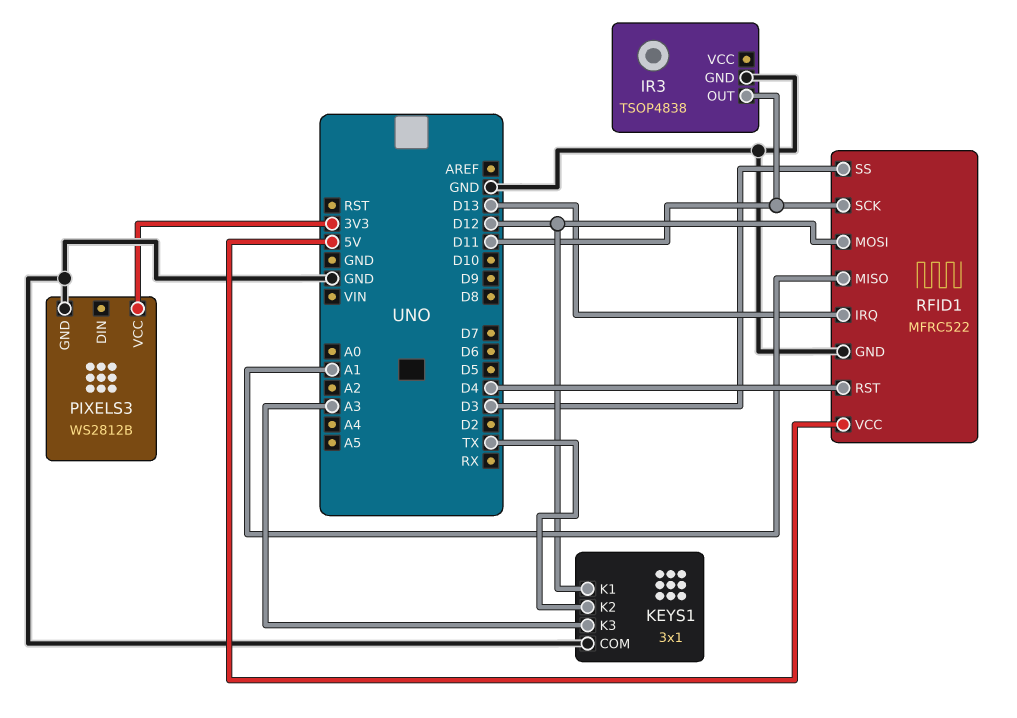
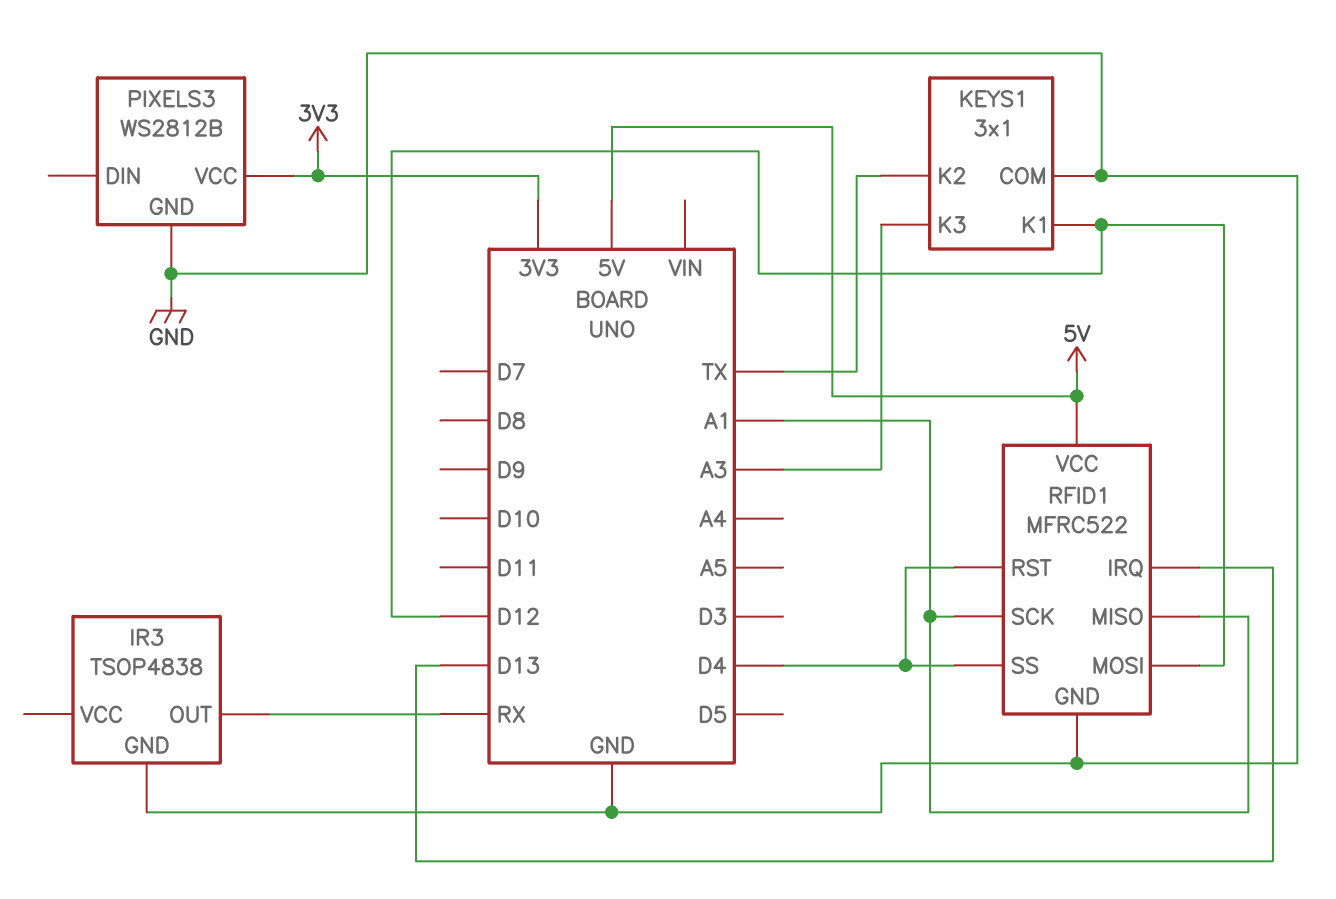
IR3 pin OUT: D11 -> RX
RFID1 pin SCK: D11 -> A1
RFID1 pin SS: D3 -> D4

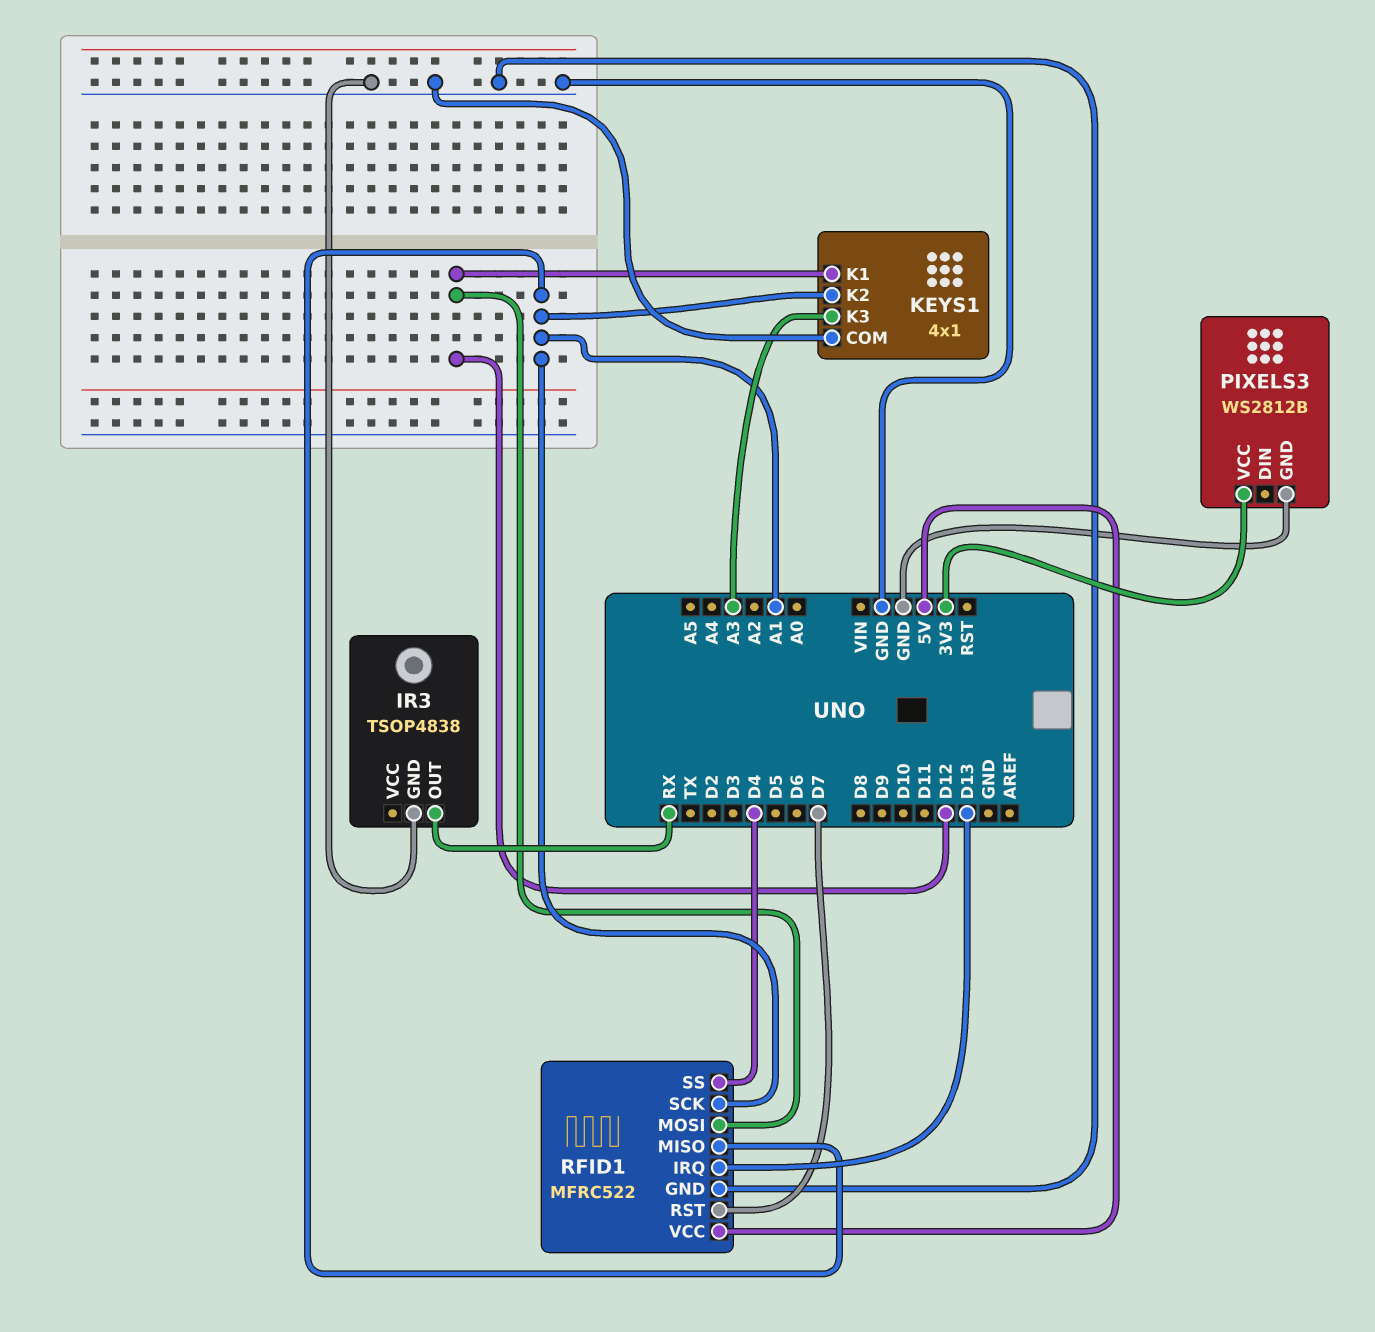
KEYS1: 3x1 -> 4x1
KEYS1 pin K2: TX -> A1
RFID1 pin RST: D4 -> D7

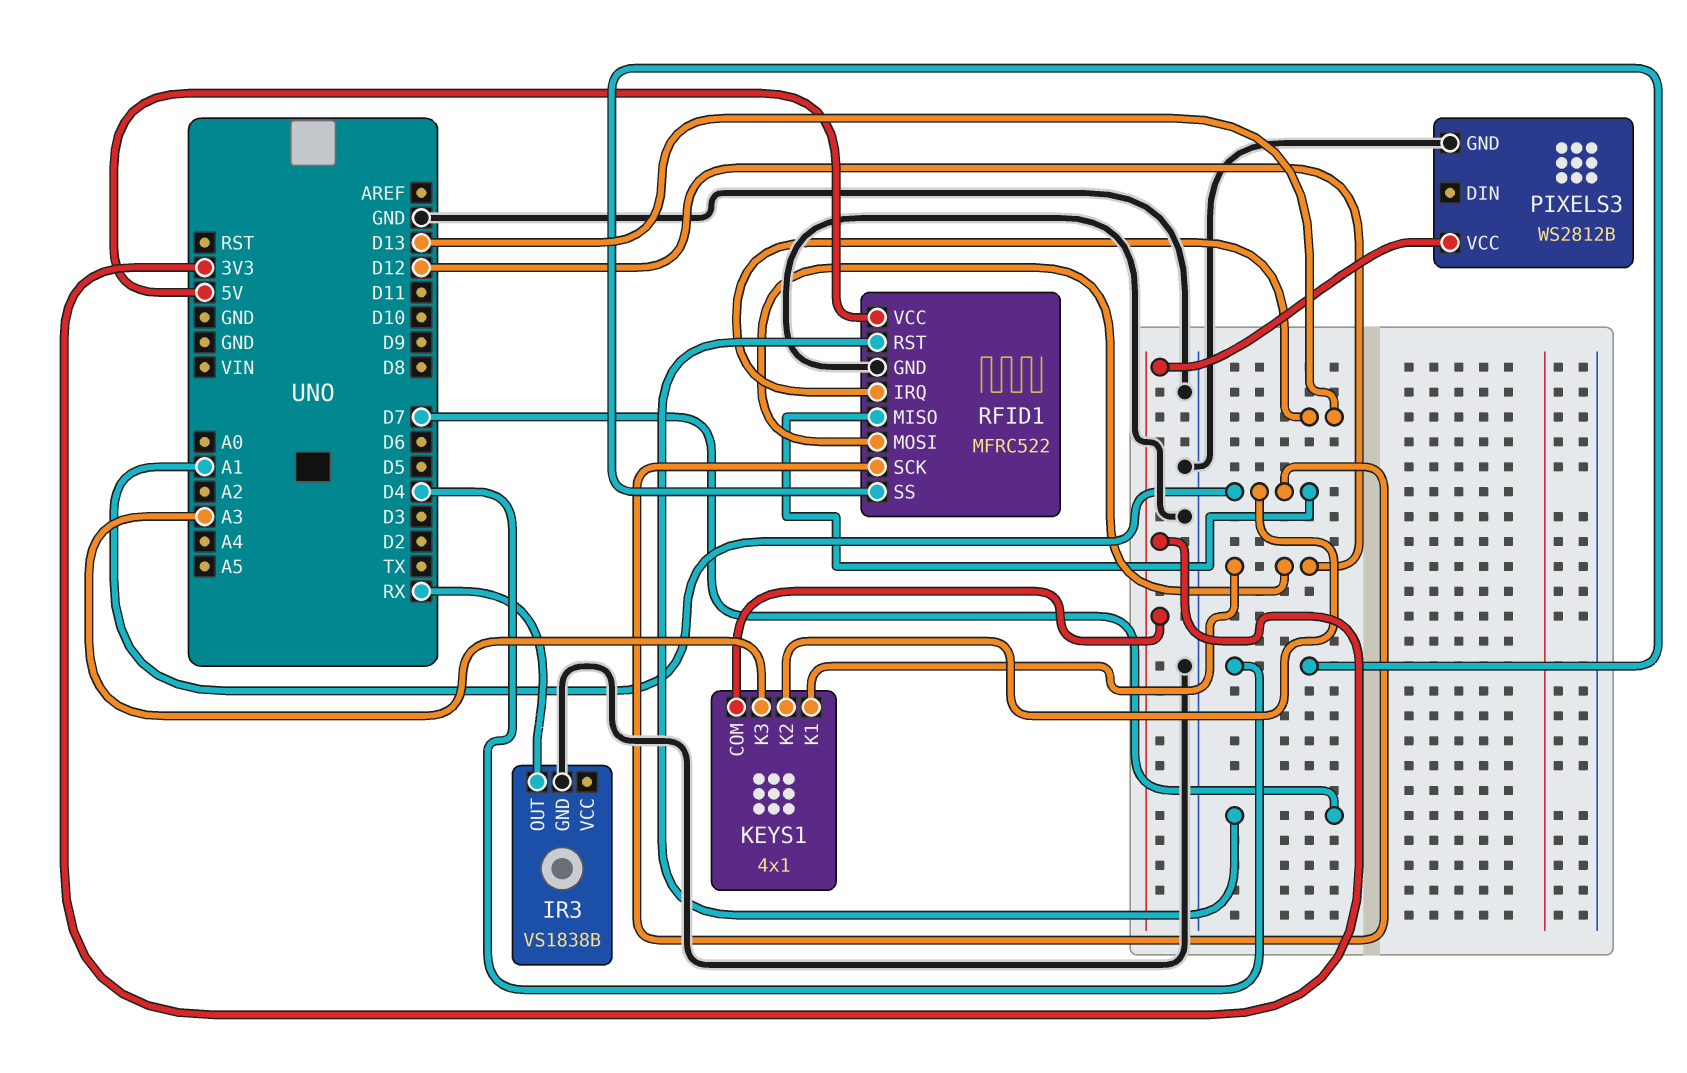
IR3: TSOP4838 -> VS1838B
KEYS1 pin COM: GND -> 3V3

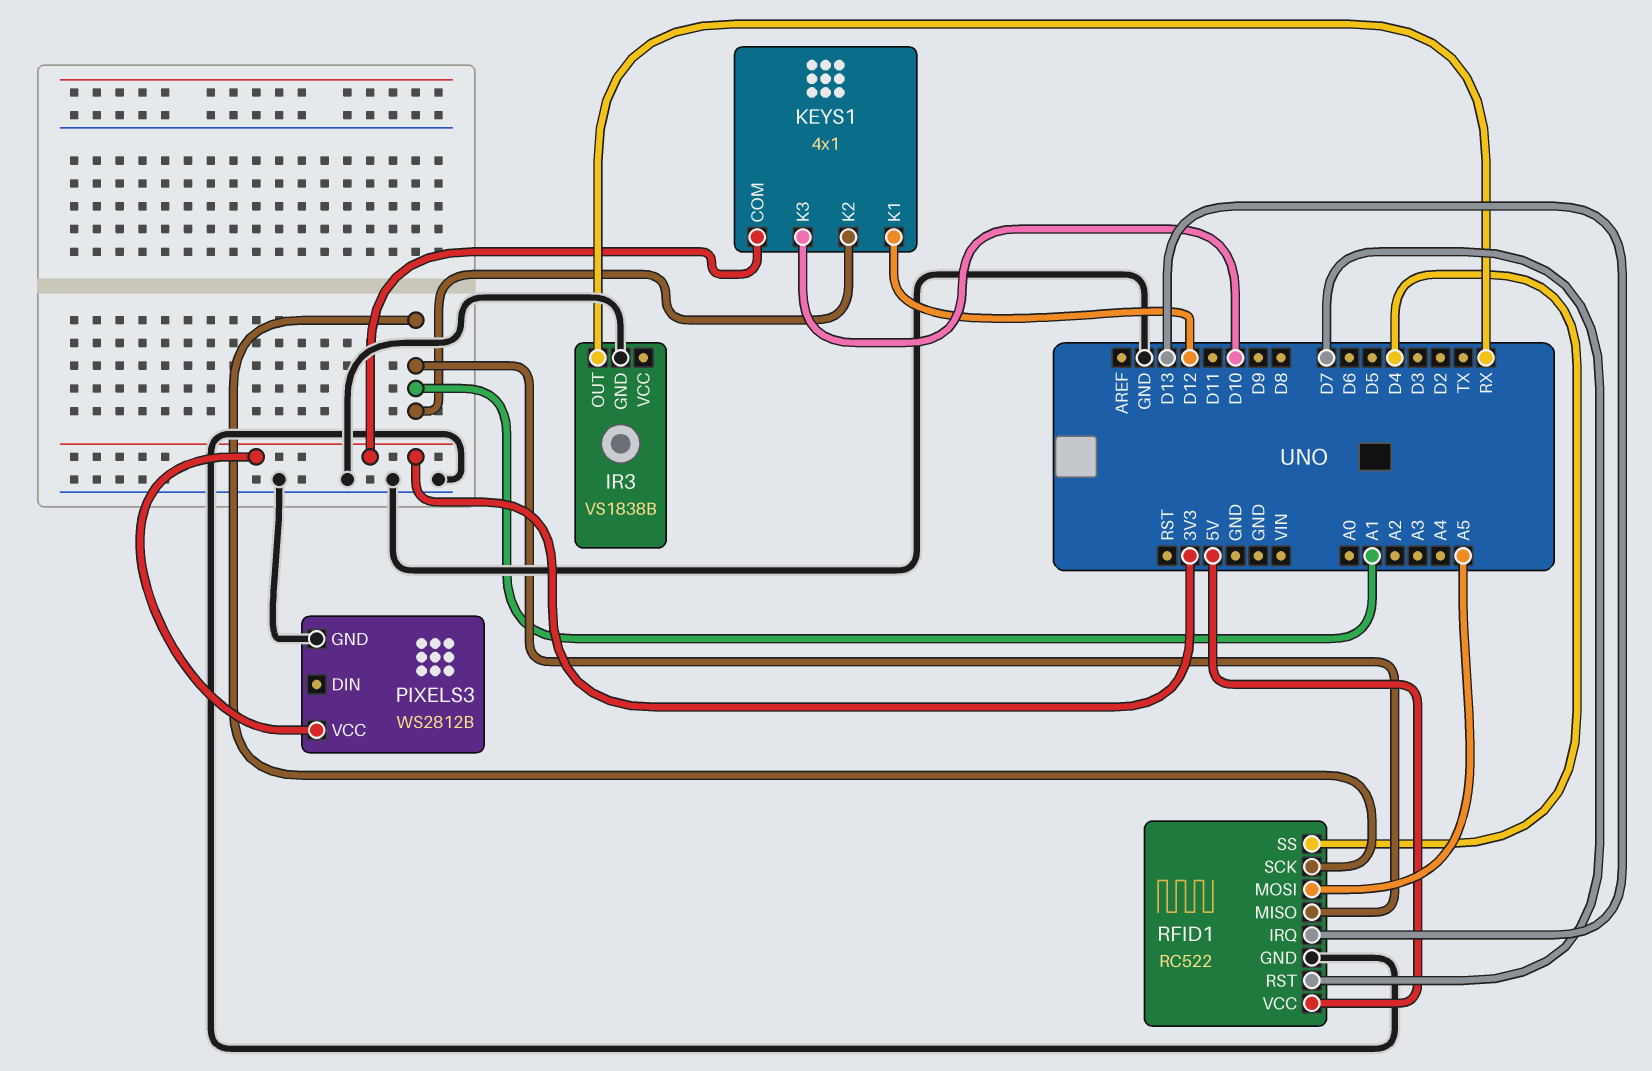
KEYS1 pin K3: A3 -> D10
RFID1: MFRC522 -> RC522
RFID1 pin MOSI: D12 -> A5

